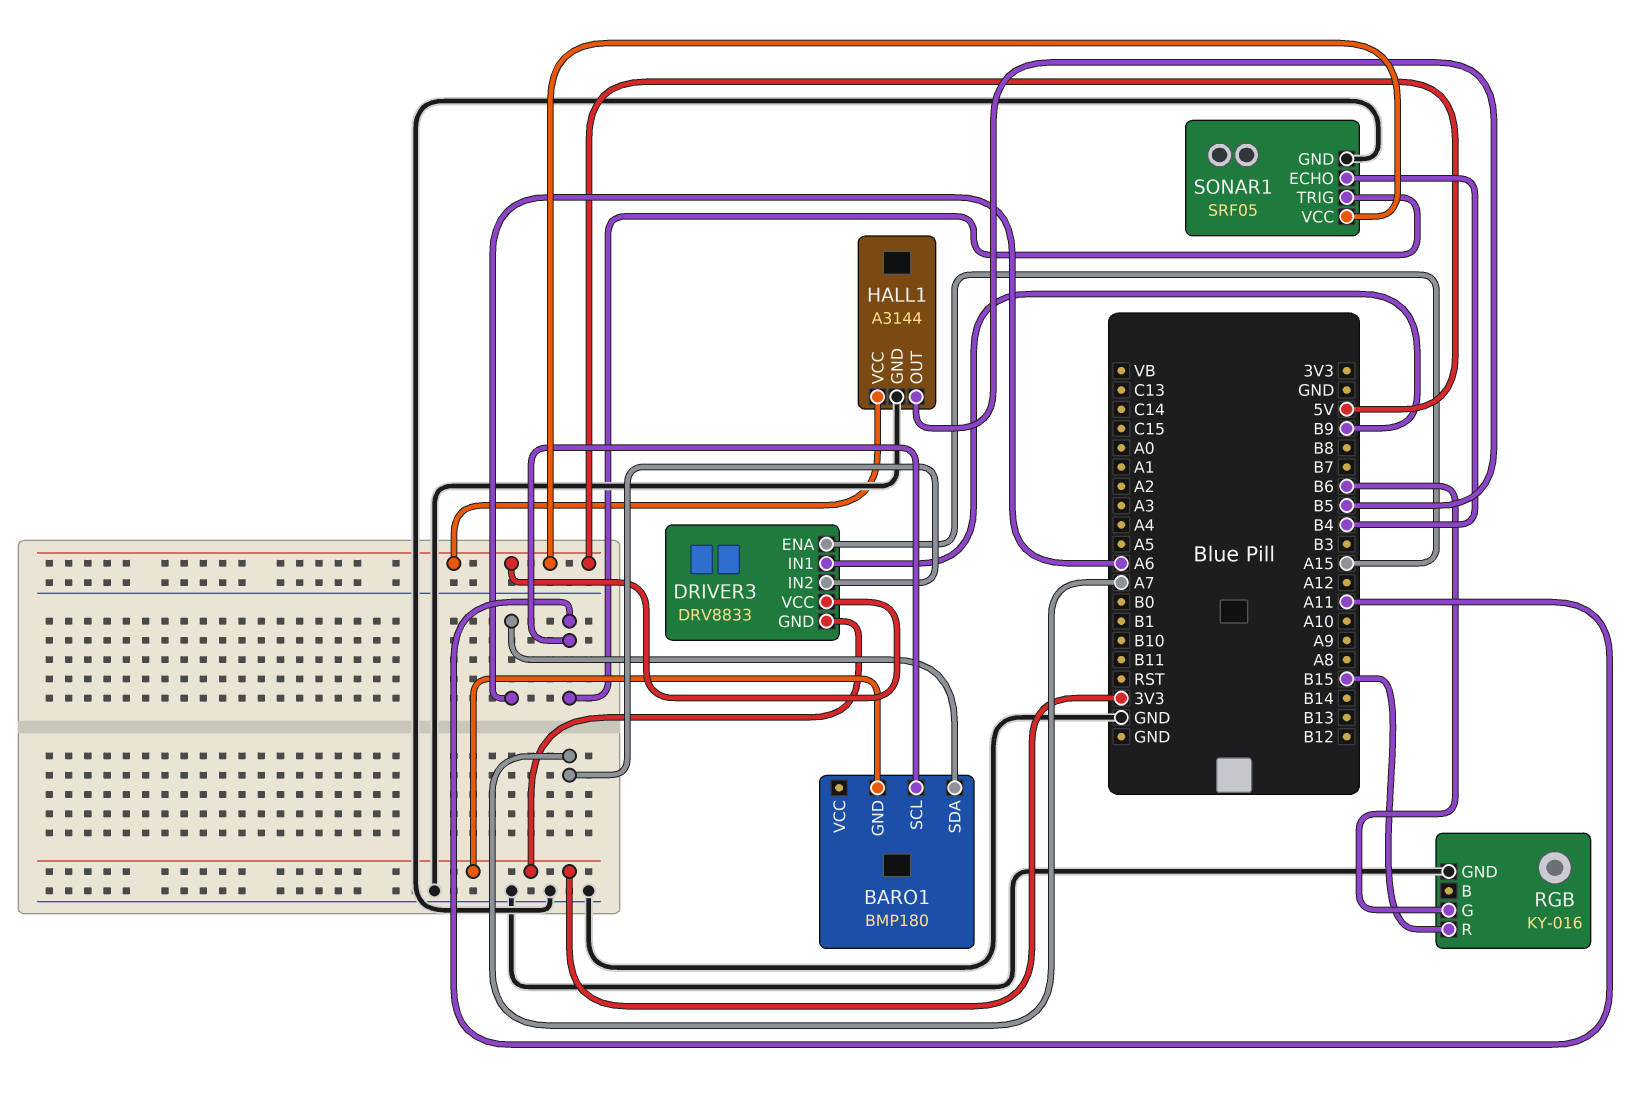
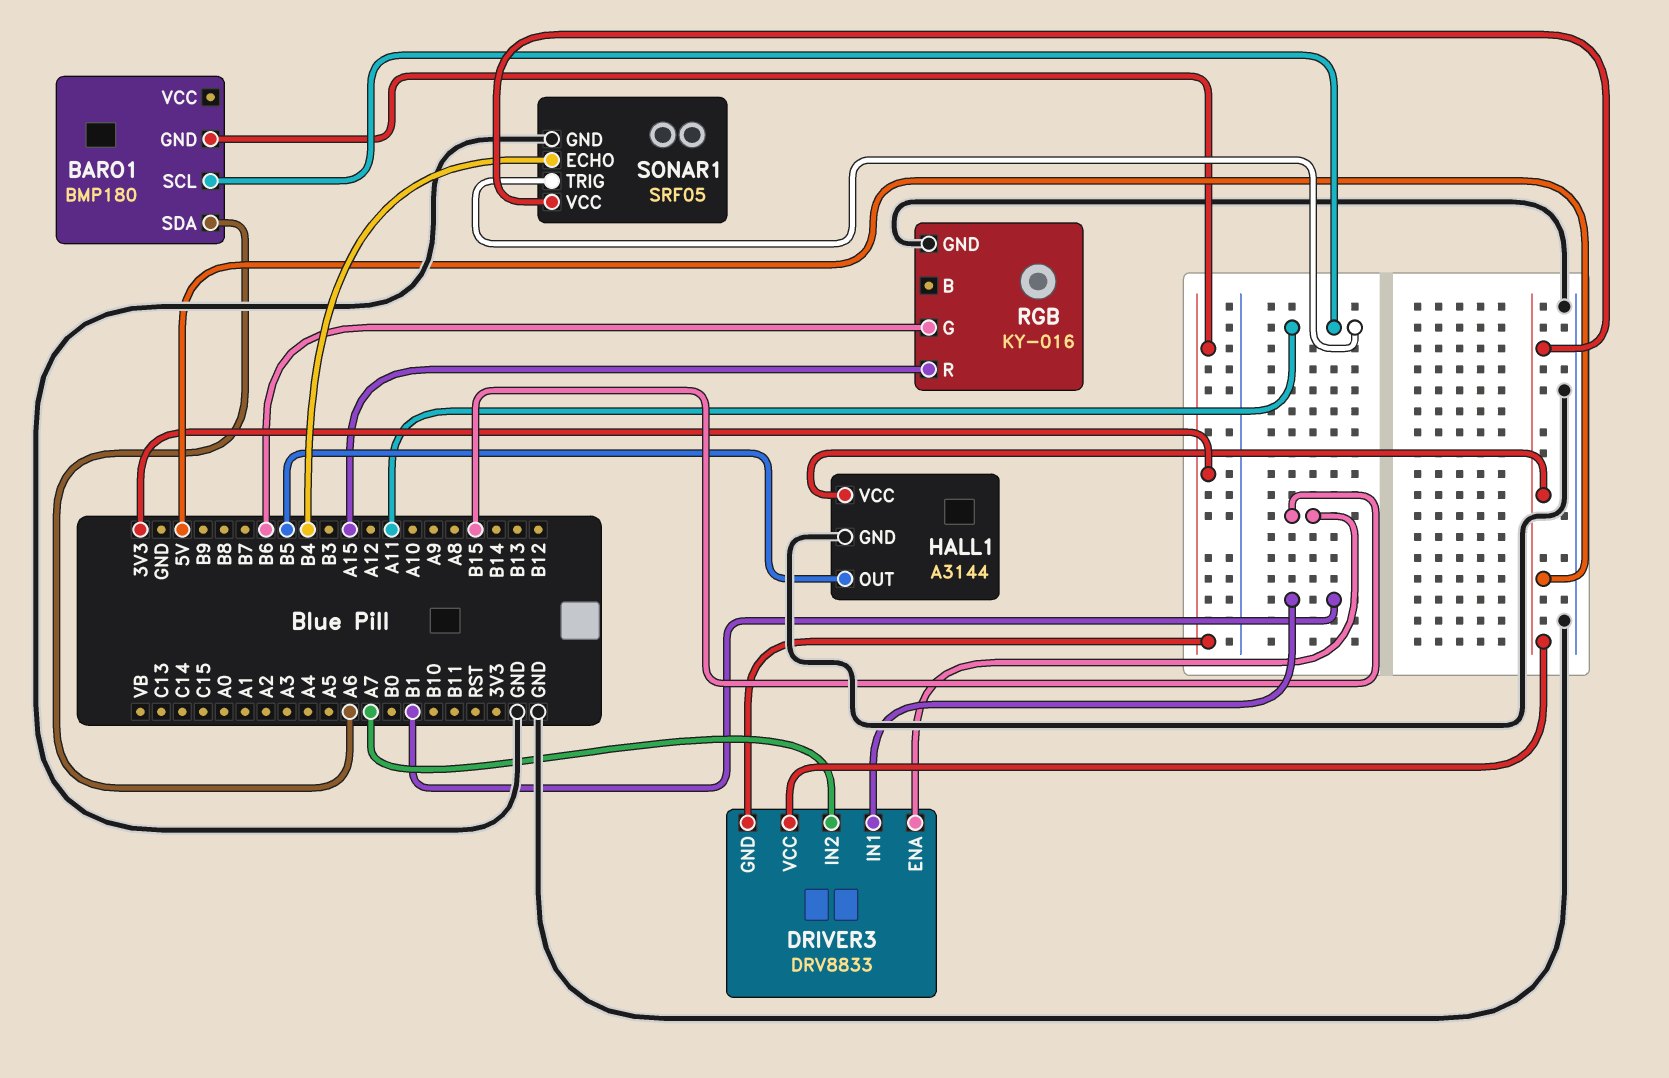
DRIVER3 pin ENA: A15 -> B15
DRIVER3 pin IN1: B9 -> B1
RGB pin R: B15 -> A15

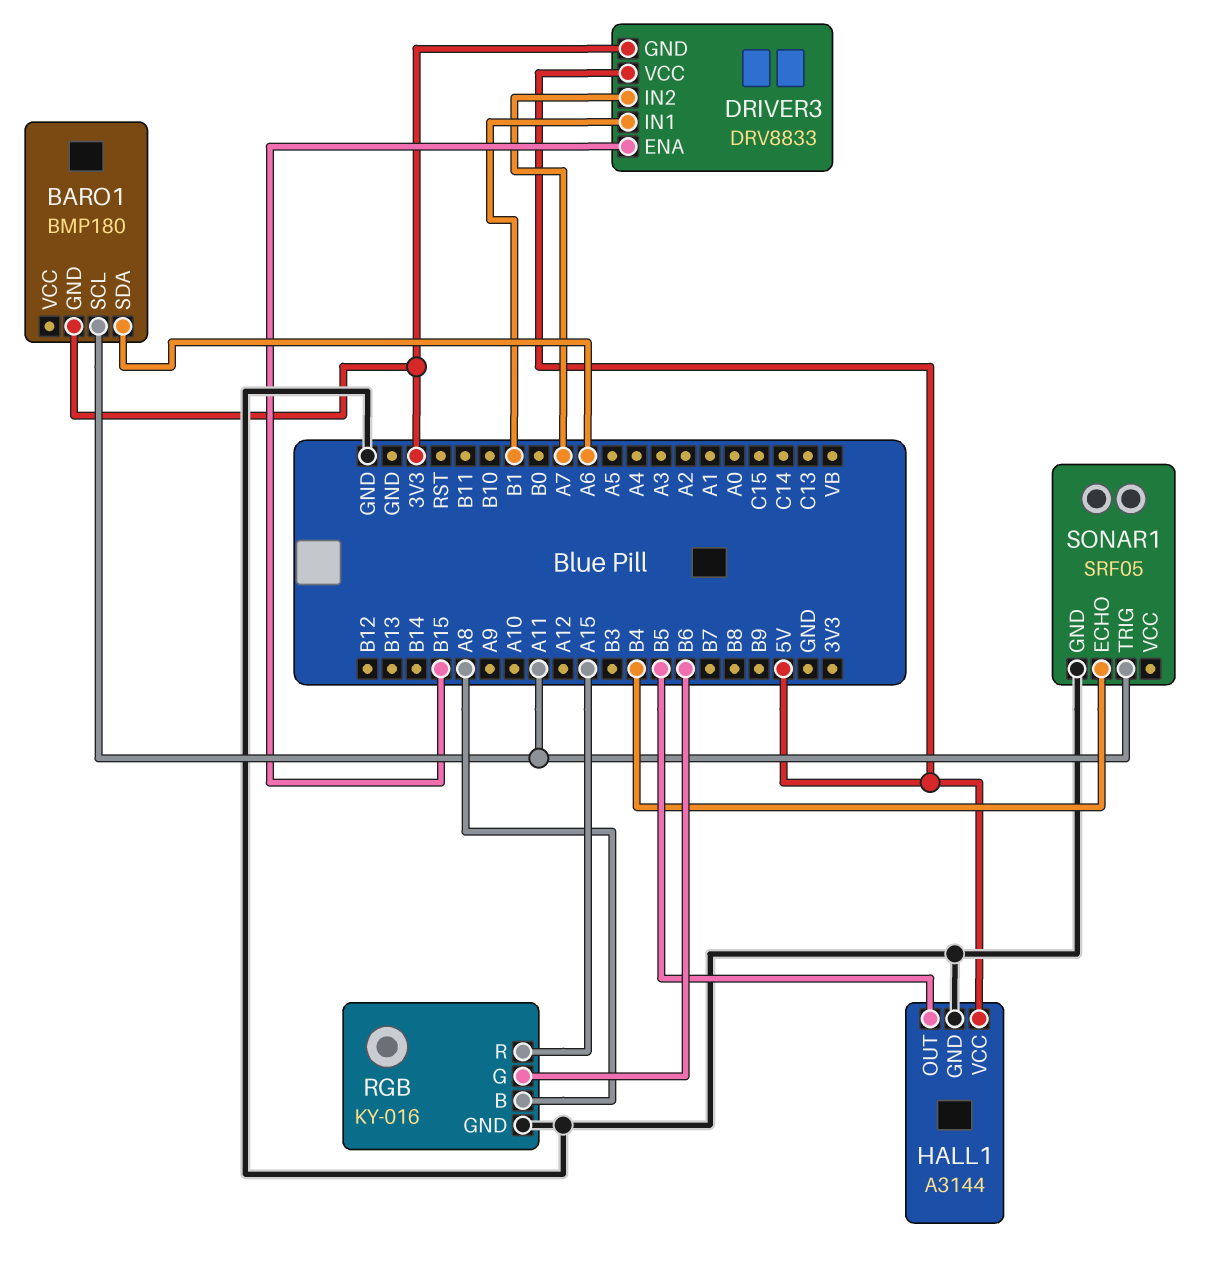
RGB pin B: none -> A8
SONAR1 pin VCC: 5V -> none

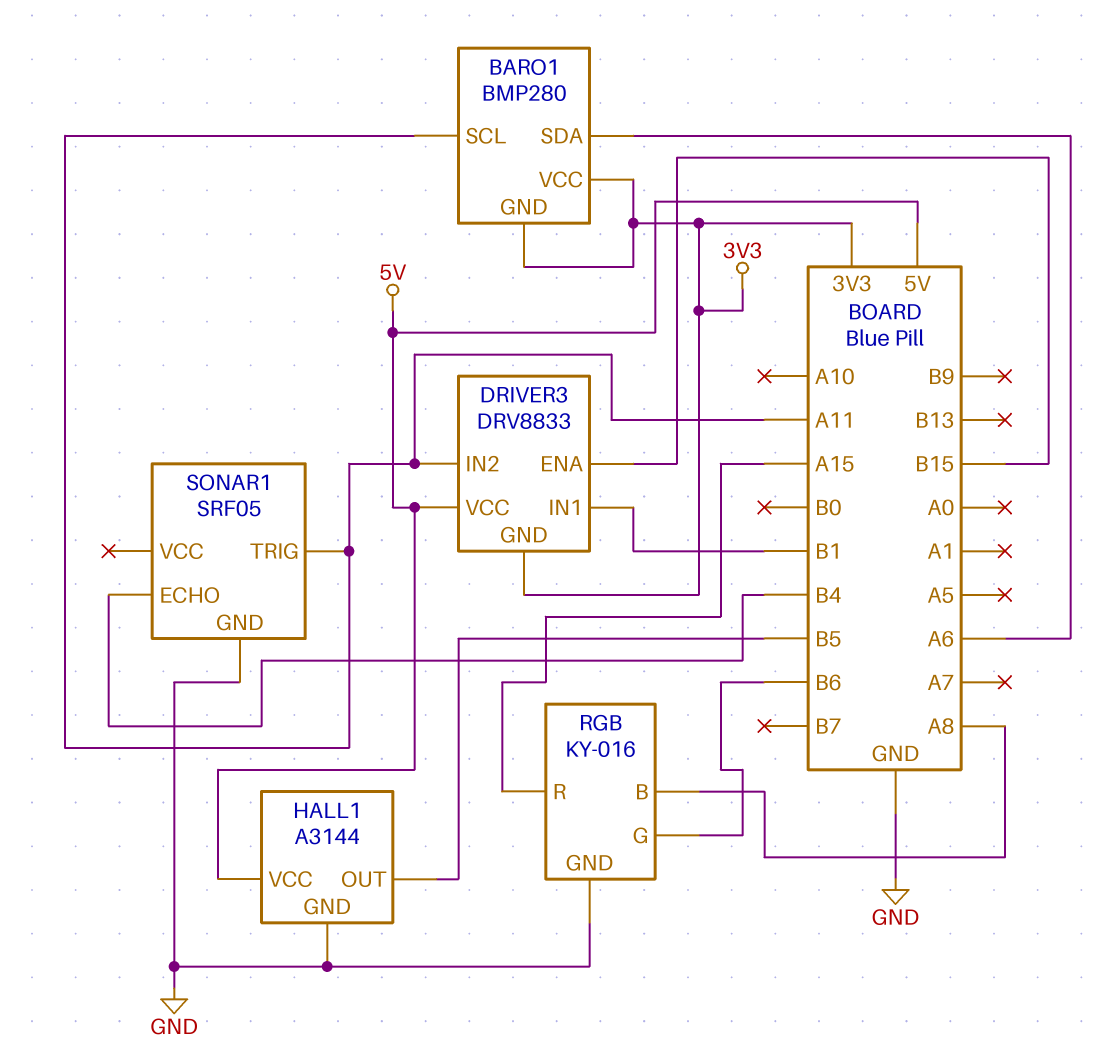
BARO1: BMP180 -> BMP280
BARO1 pin VCC: none -> 3V3
DRIVER3 pin IN2: A7 -> A11

